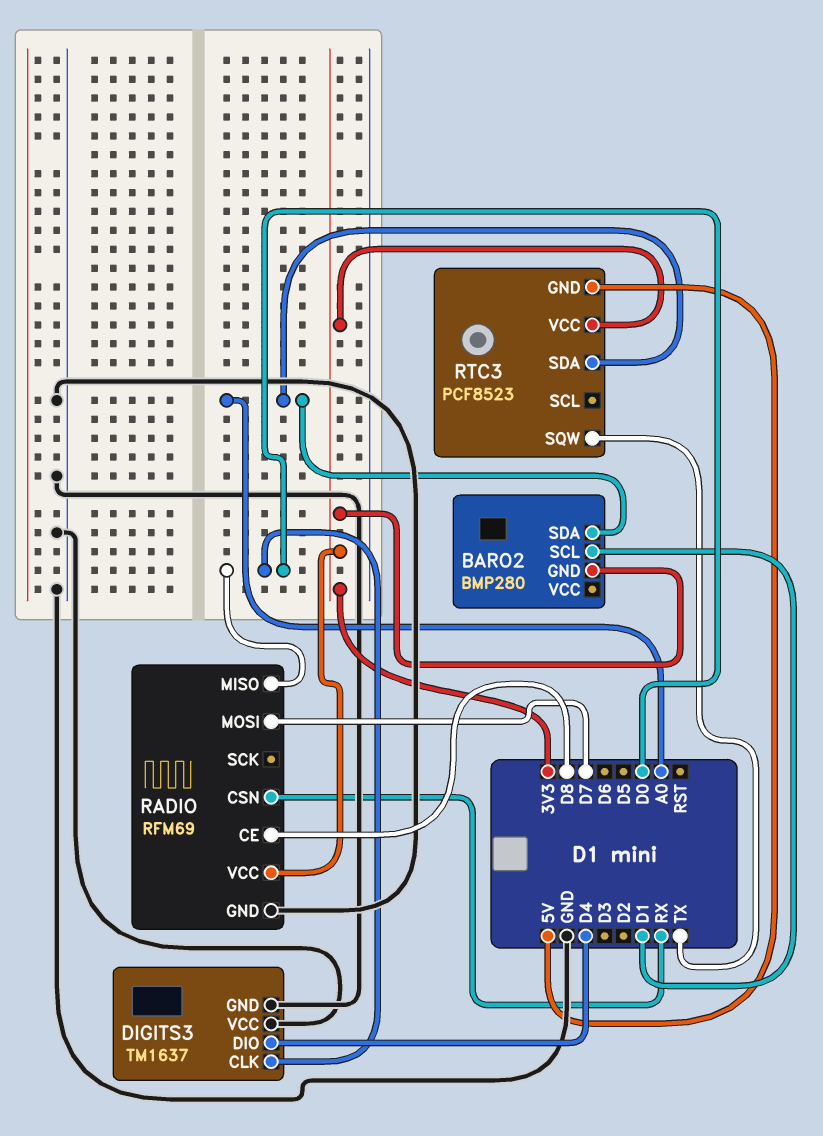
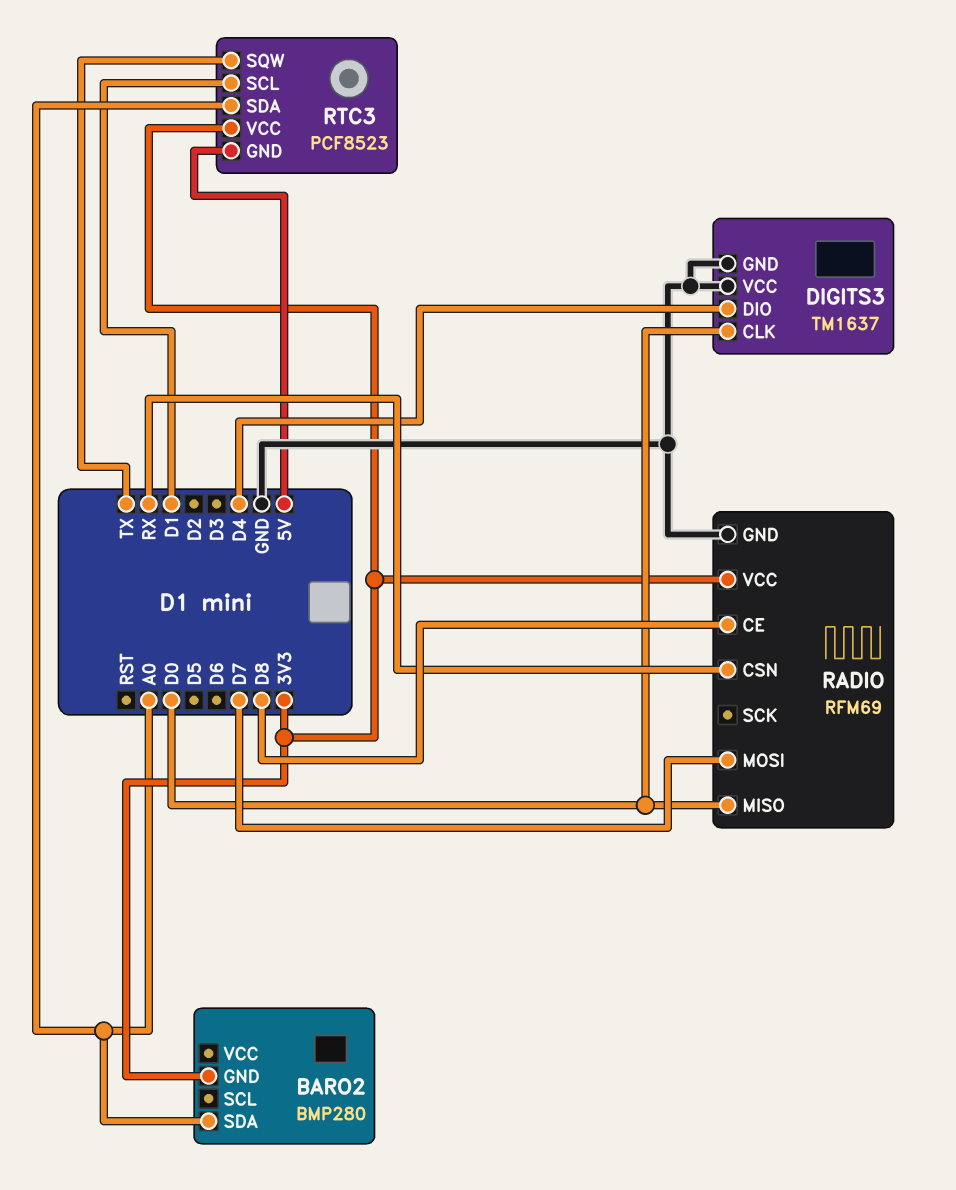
BARO2 pin SCL: D1 -> none
RTC3 pin SCL: none -> D1

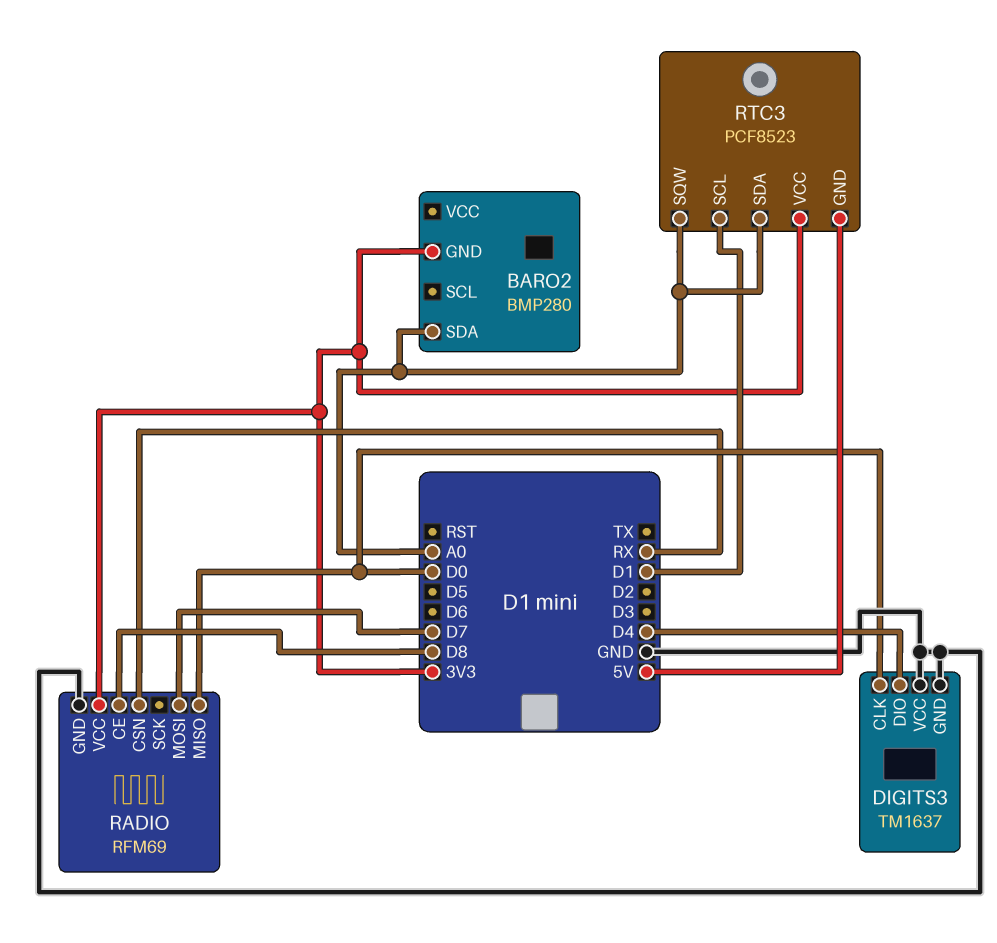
RTC3 pin SQW: TX -> A0

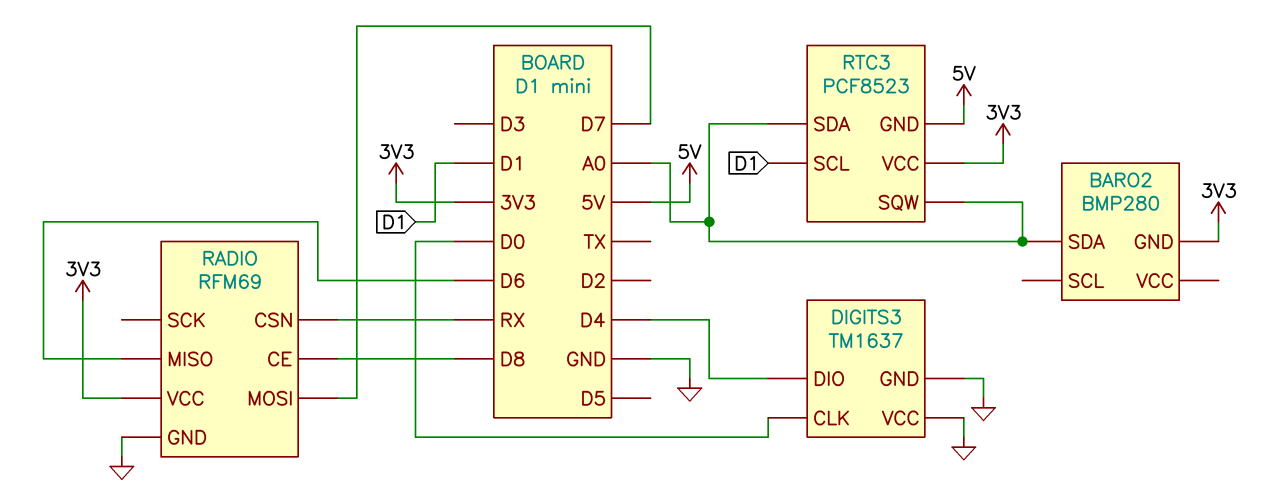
RADIO pin MISO: D0 -> D6

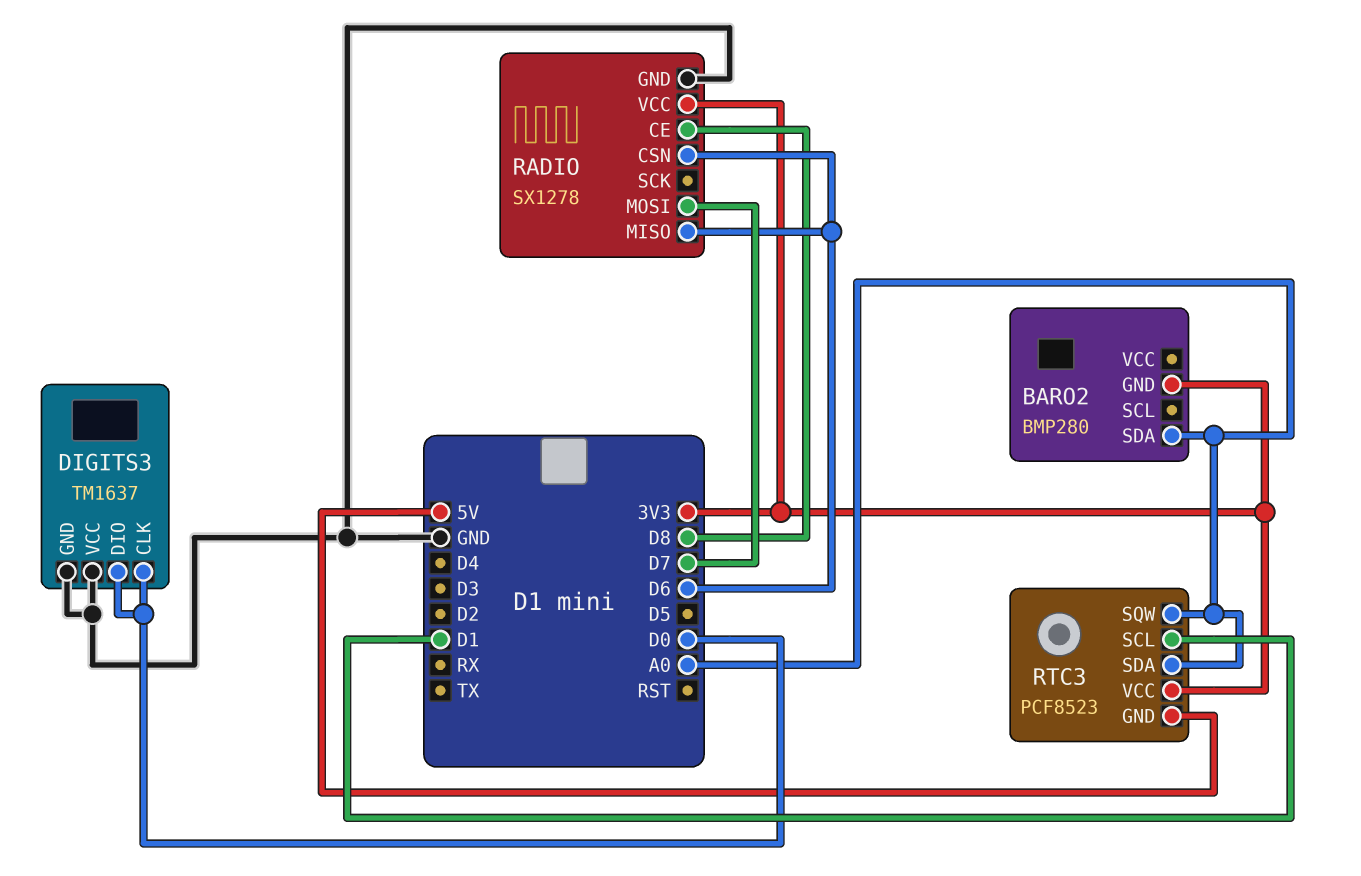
DIGITS3 pin DIO: D4 -> D0
RADIO: RFM69 -> SX1278
RADIO pin CSN: RX -> D6

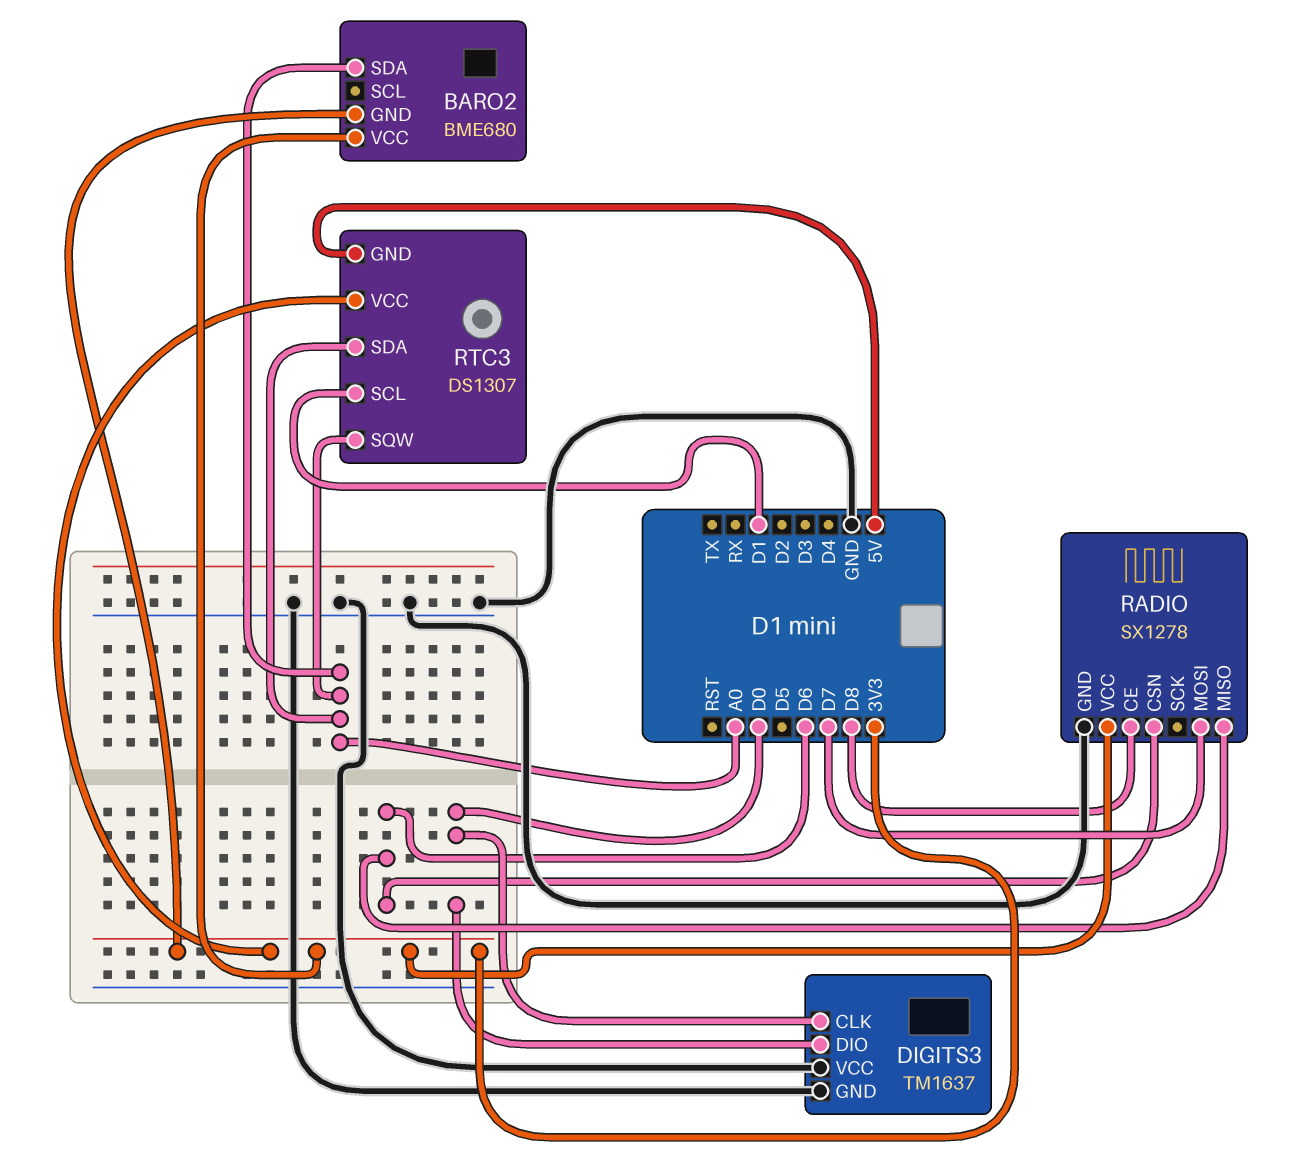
BARO2: BMP280 -> BME680
BARO2 pin VCC: none -> 3V3
RTC3: PCF8523 -> DS1307

